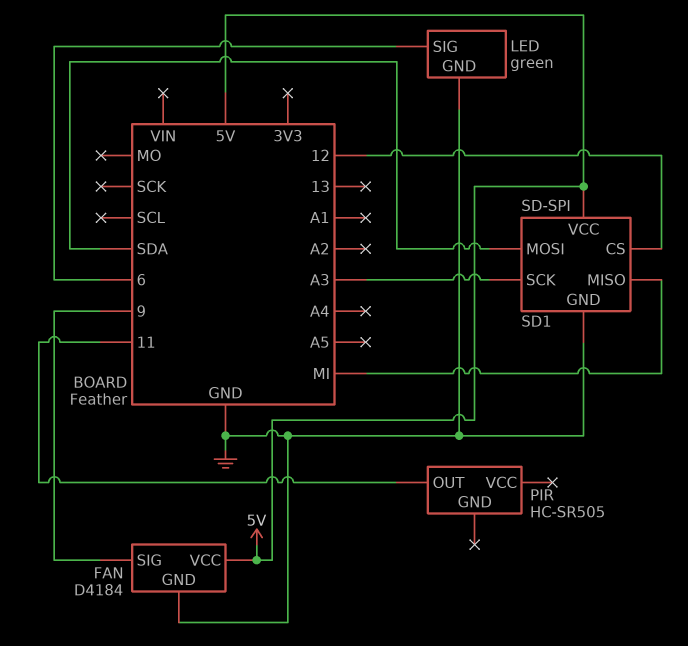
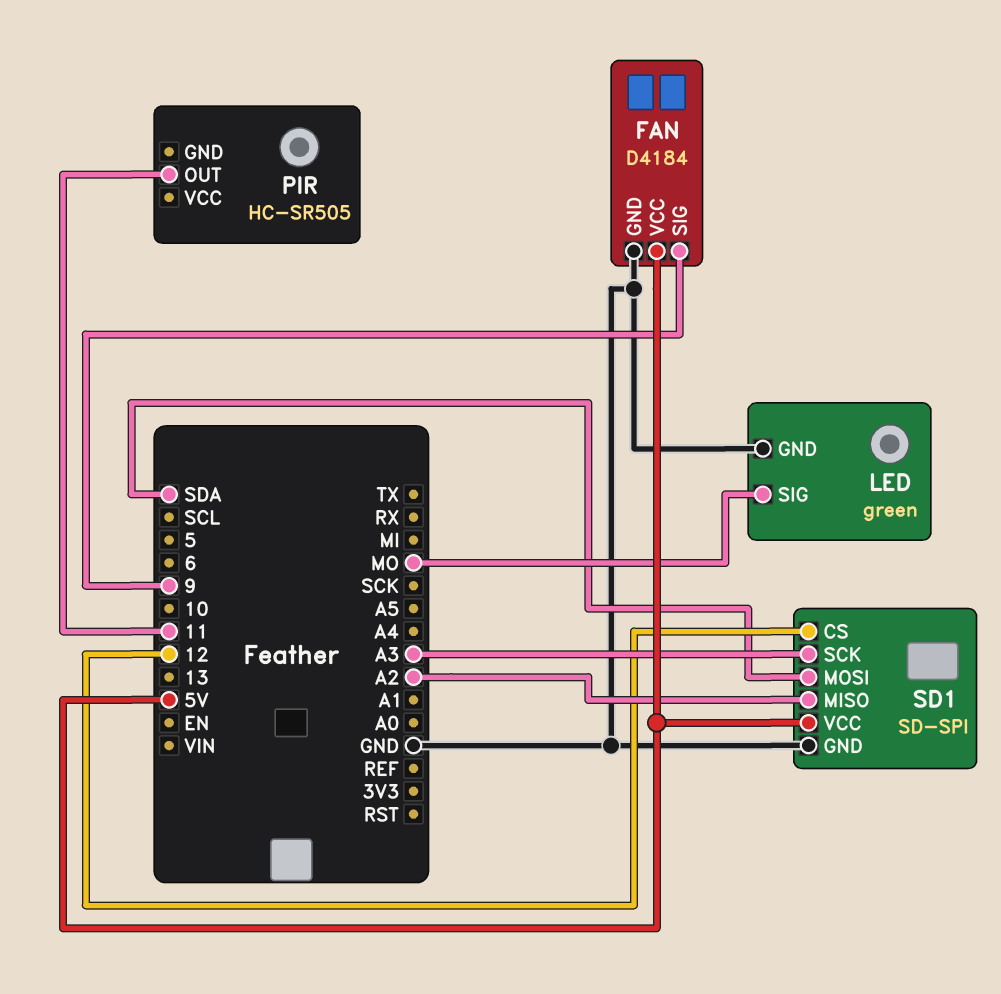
LED pin SIG: 6 -> MO
SD1 pin MISO: MI -> A2

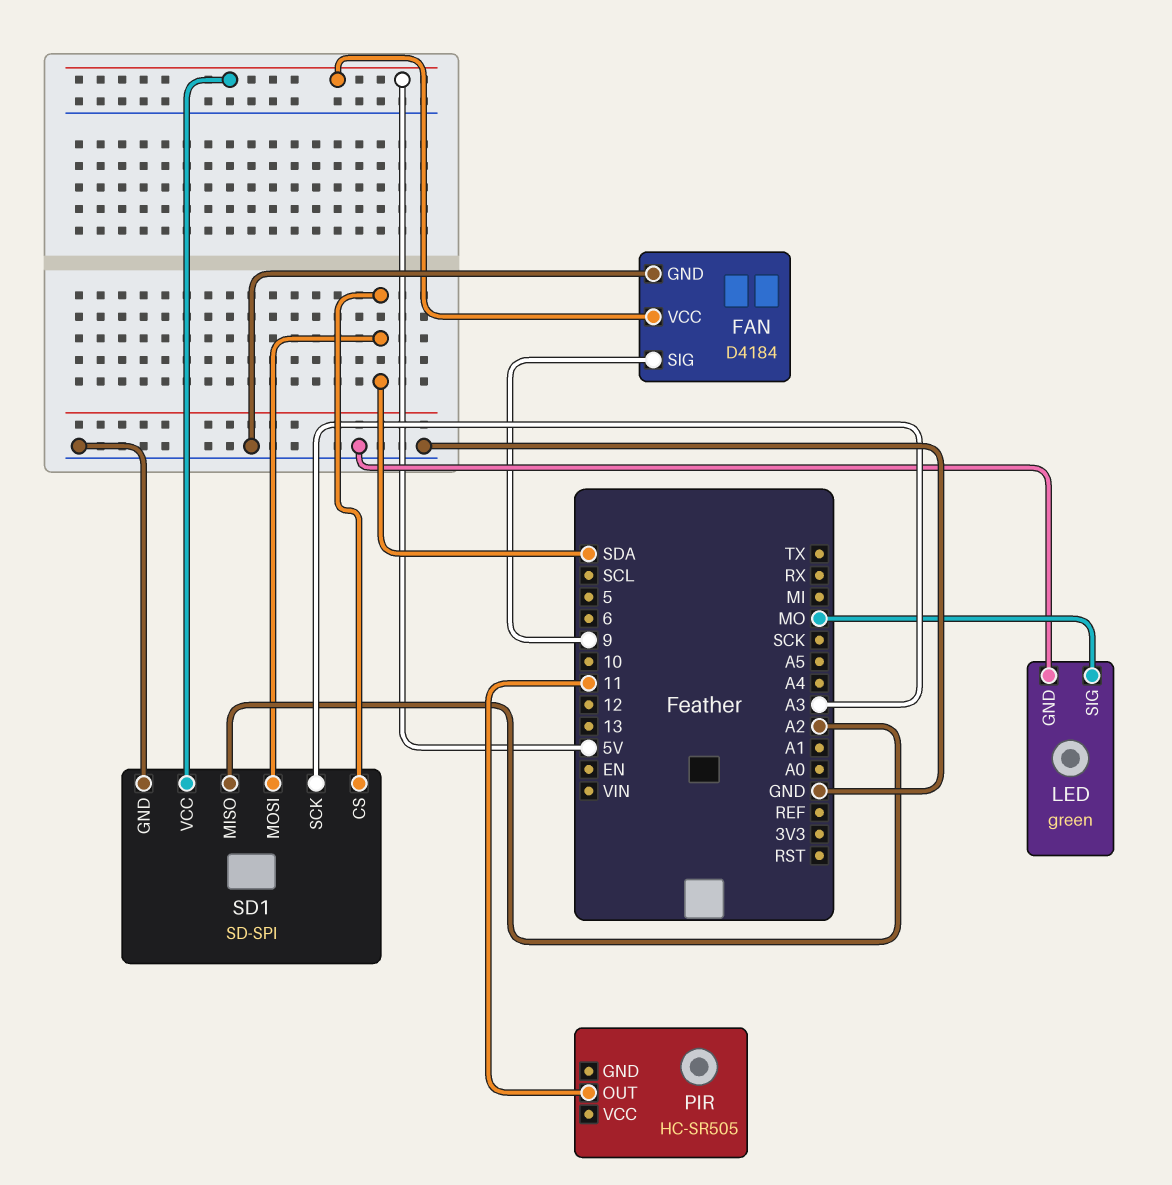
SD1 pin CS: 12 -> SDA

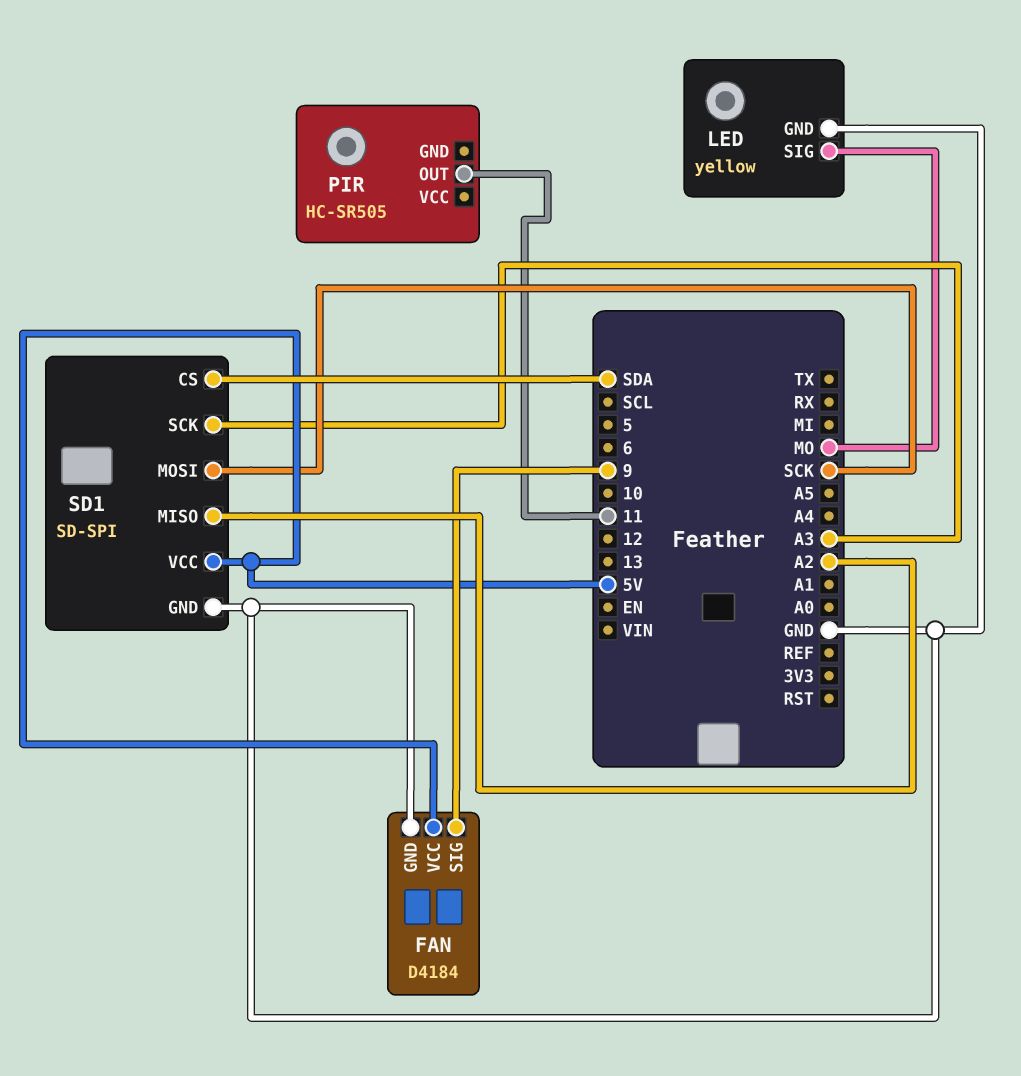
LED: green -> yellow
SD1 pin MOSI: SDA -> SCK

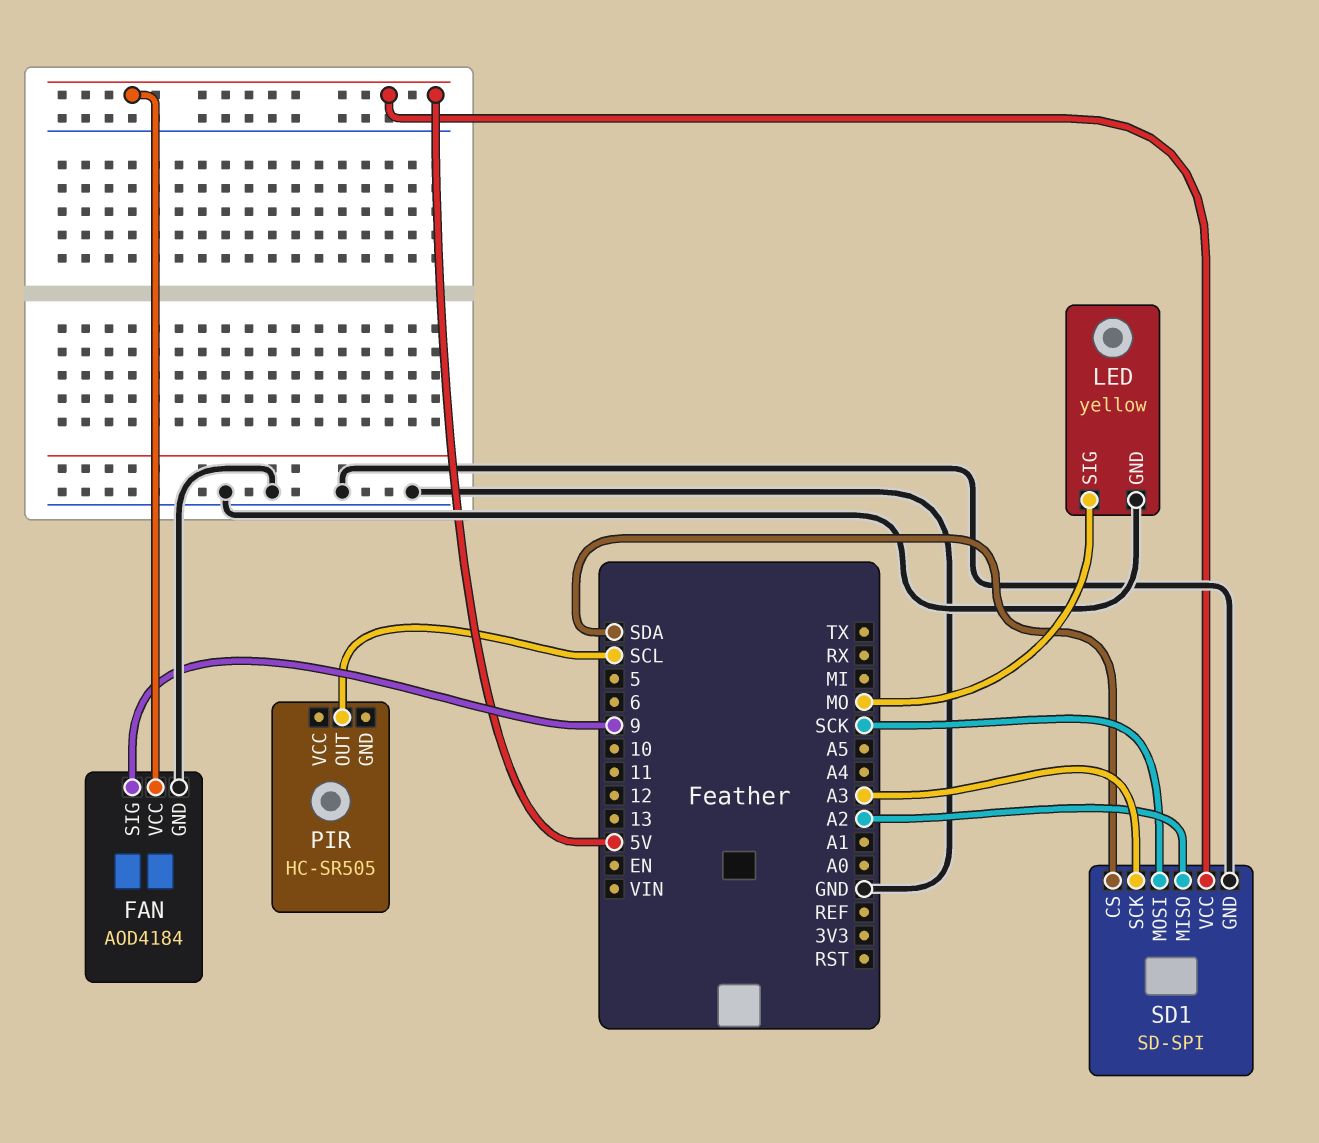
FAN: D4184 -> AOD4184
PIR pin OUT: 11 -> SCL

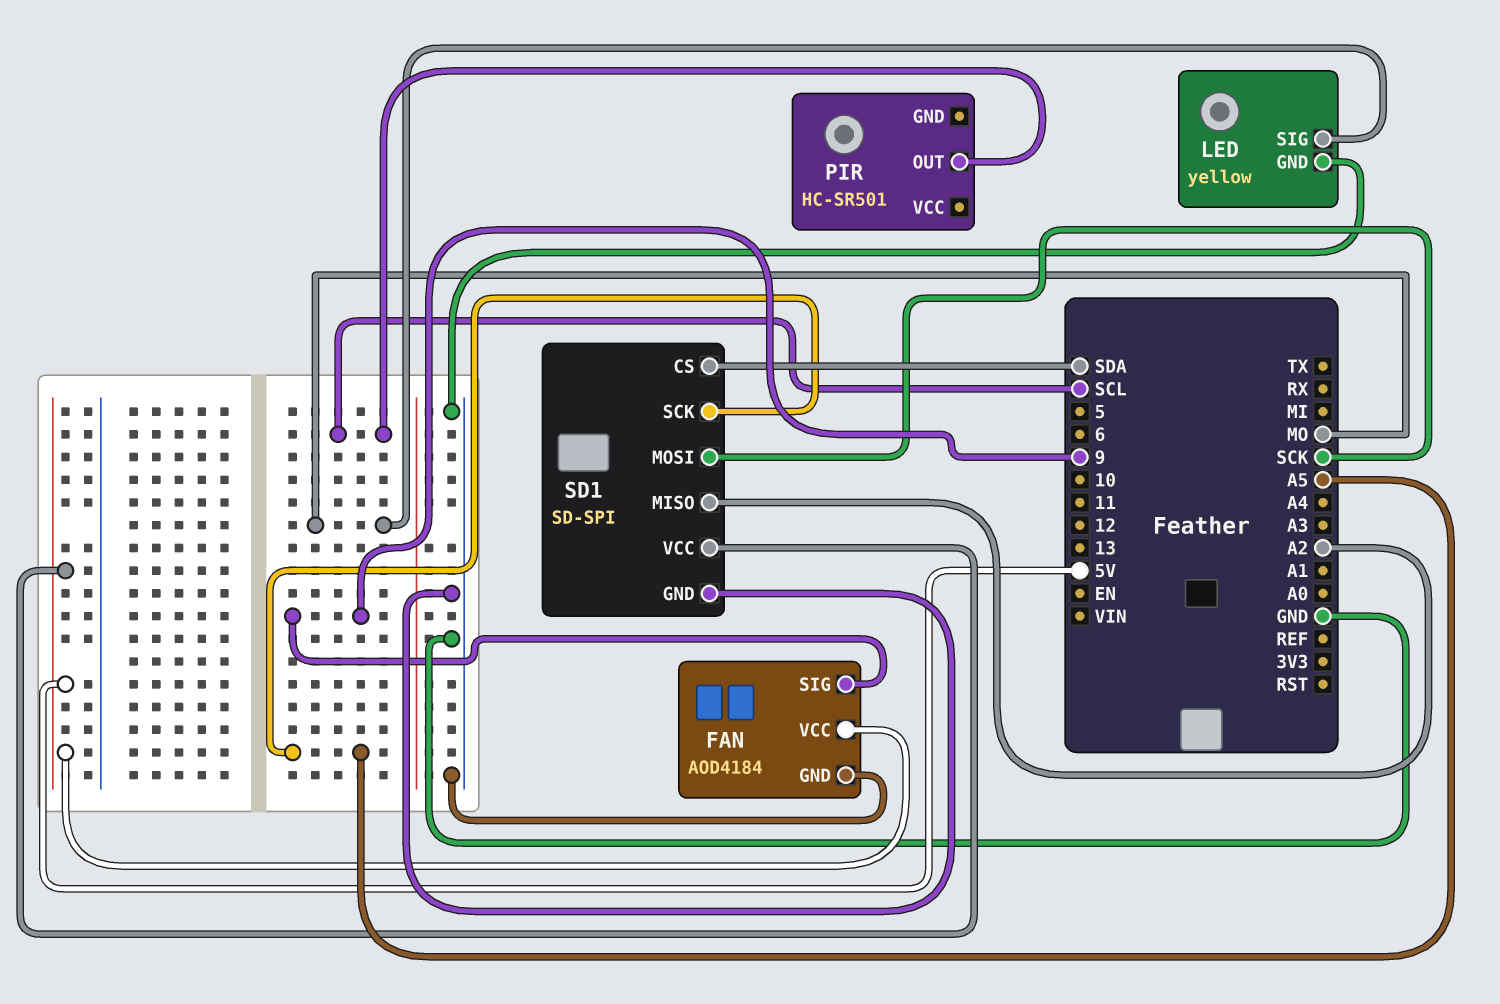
PIR: HC-SR505 -> HC-SR501
SD1 pin SCK: A3 -> A5

